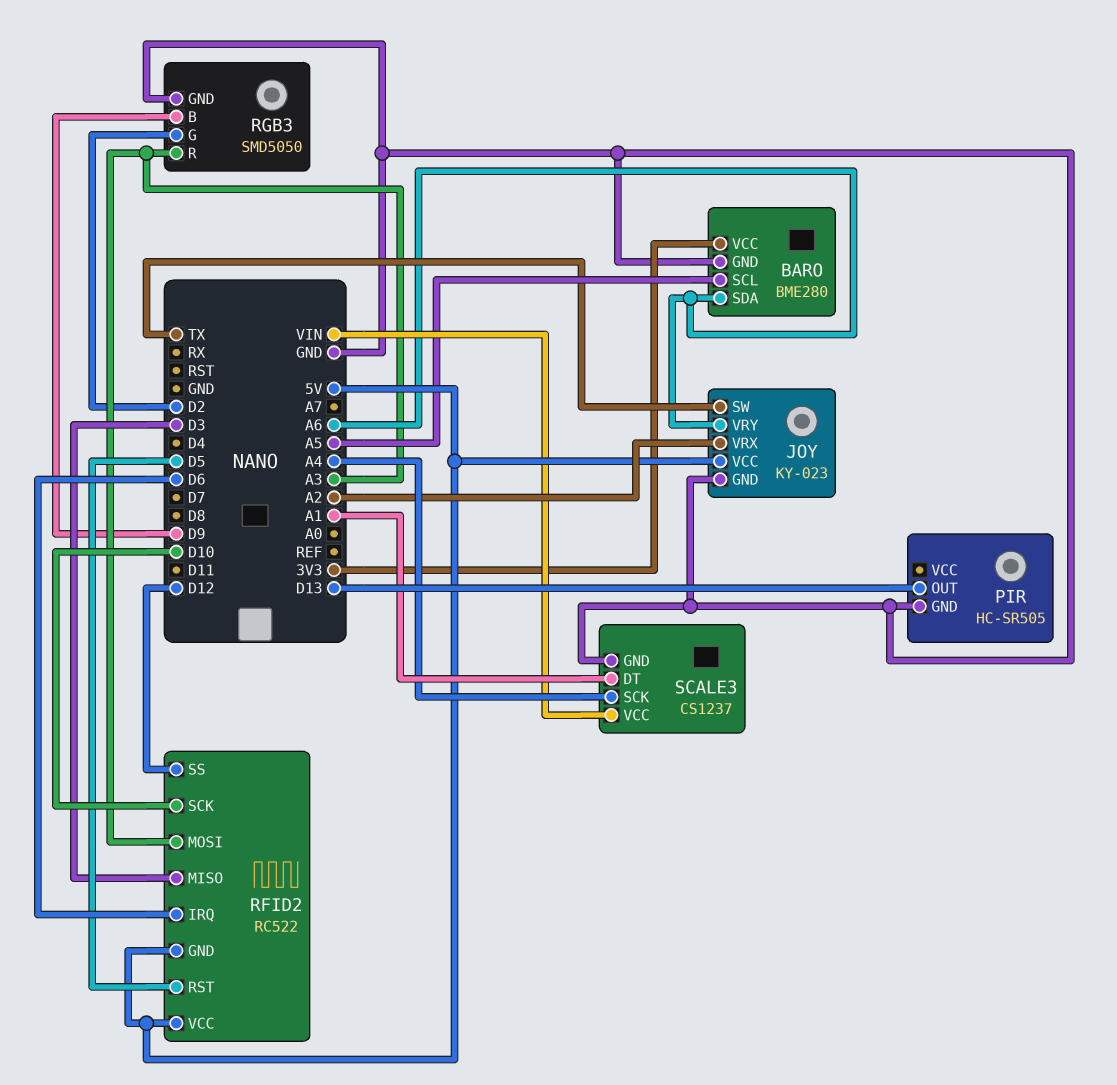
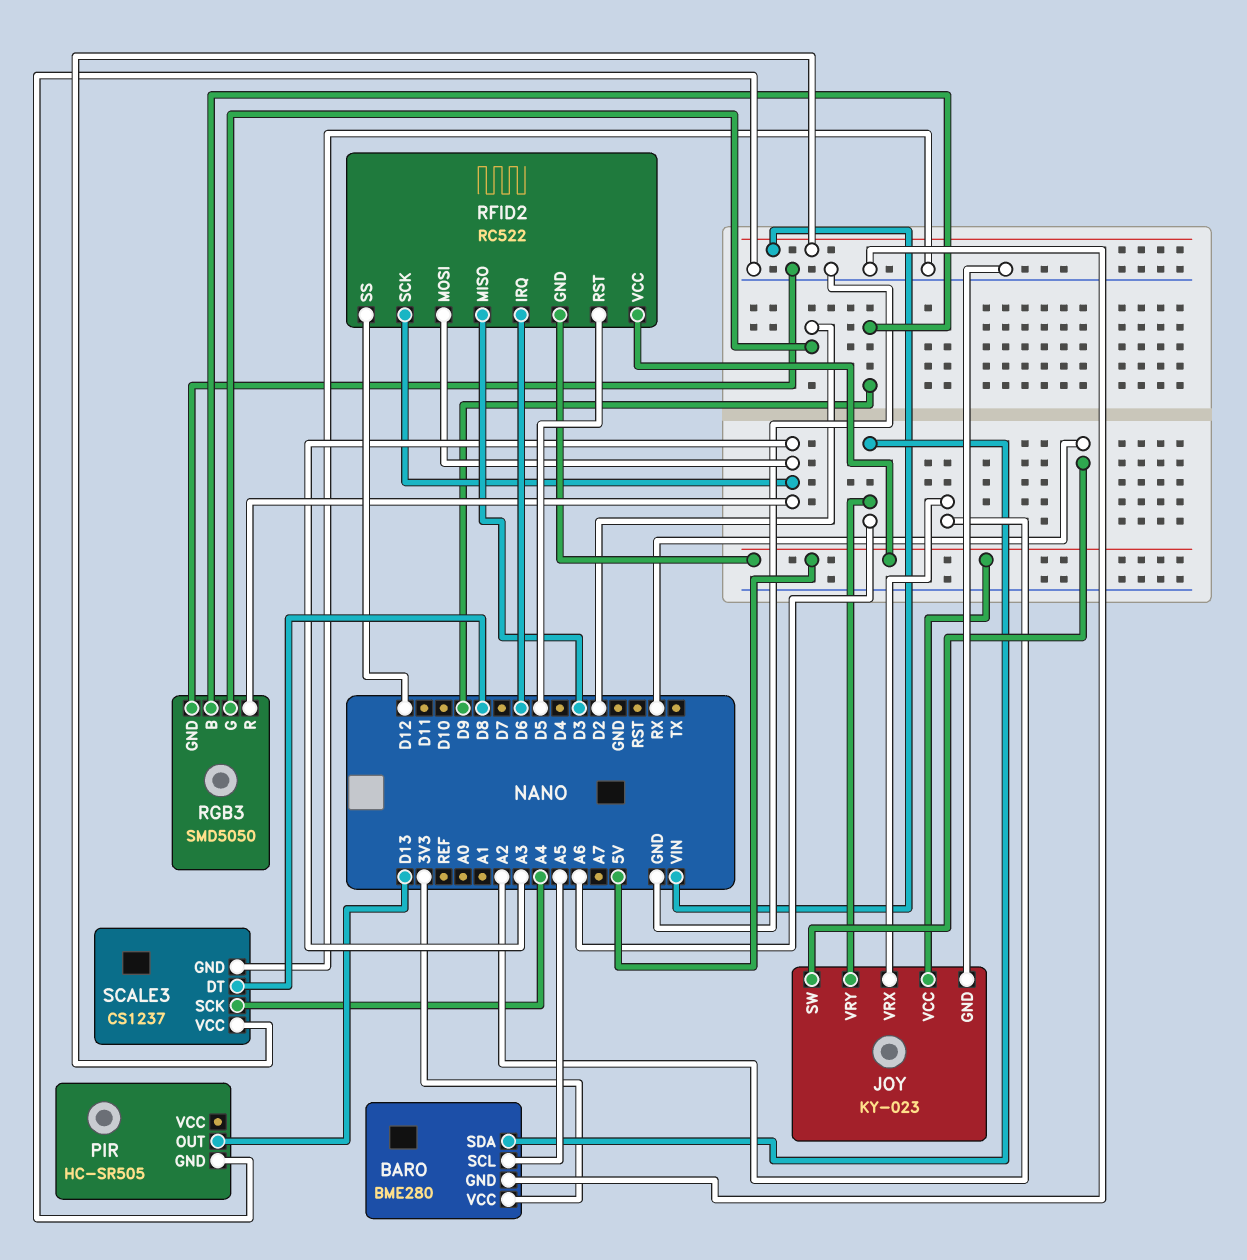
JOY pin SW: TX -> RX
RFID2 pin SCK: D10 -> A3
SCALE3 pin DT: A1 -> D8

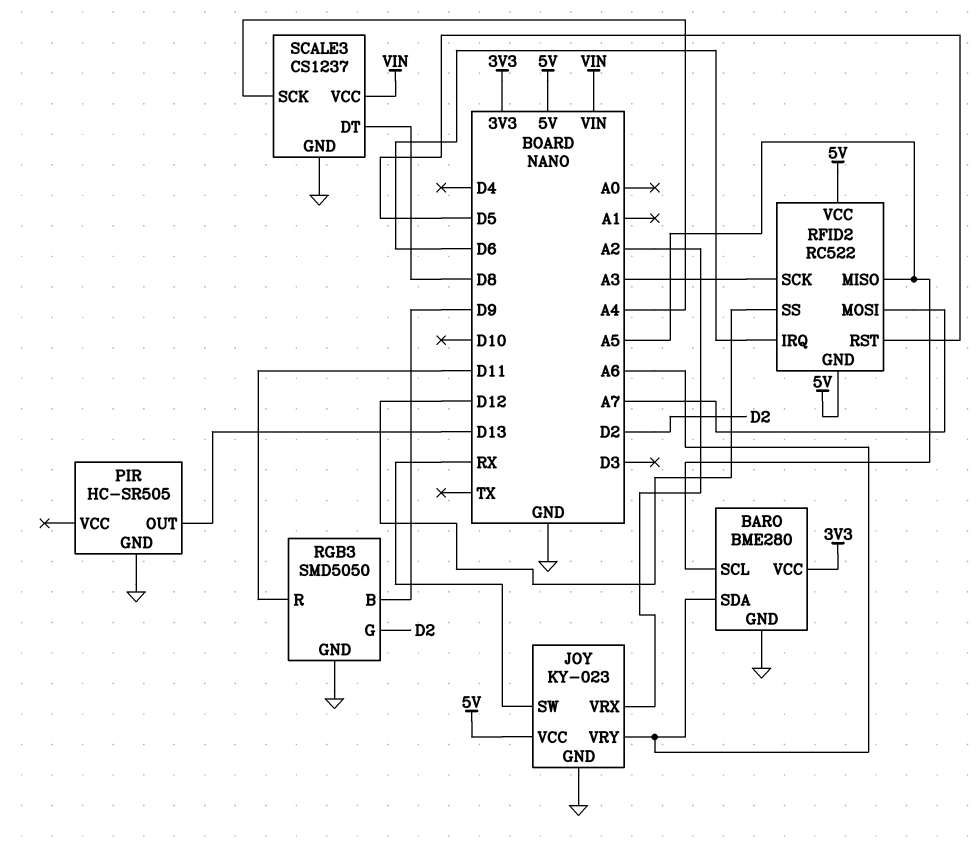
RFID2 pin MISO: D3 -> A5
RFID2 pin MOSI: A3 -> A7
RGB3 pin R: A3 -> D11

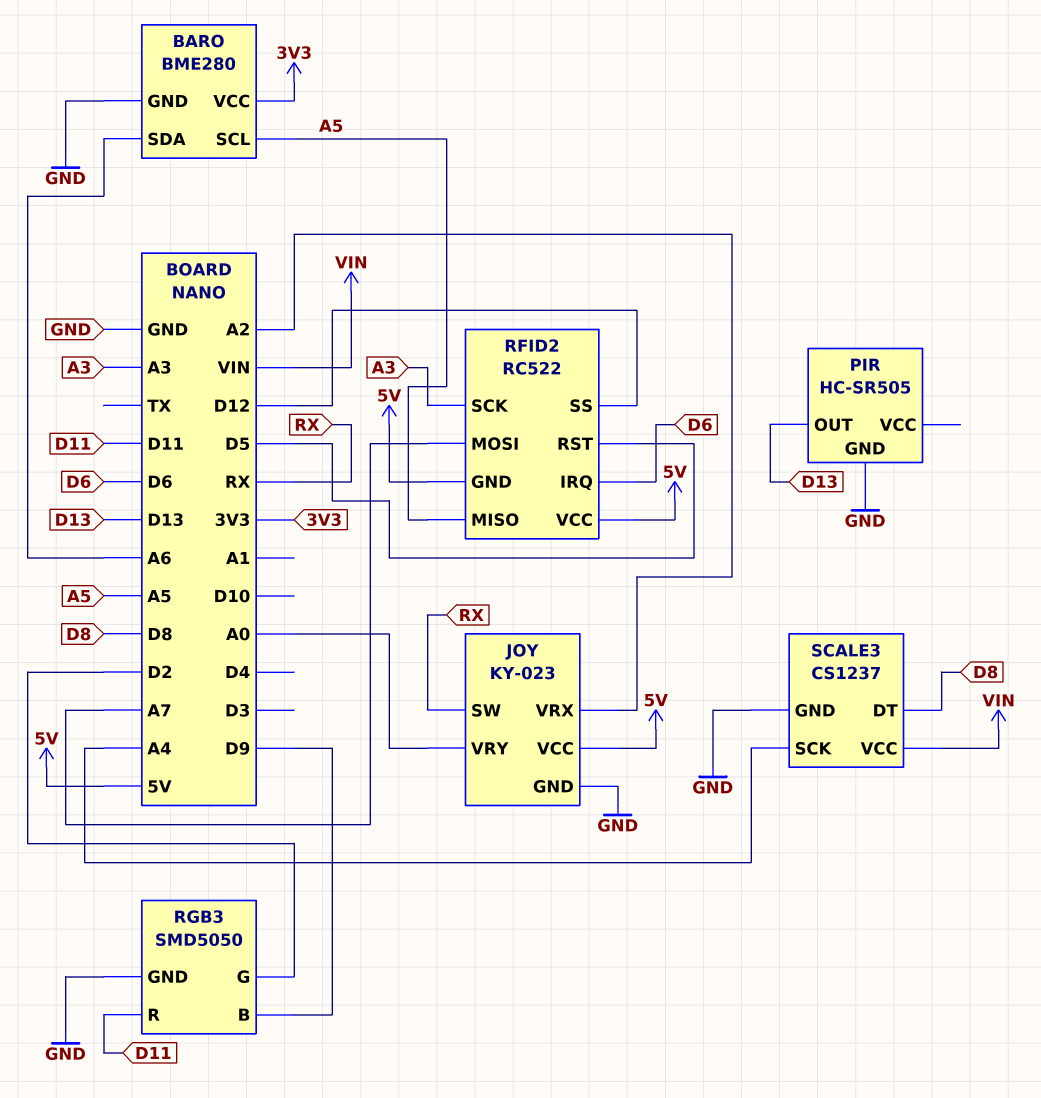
JOY pin VRY: A6 -> A0

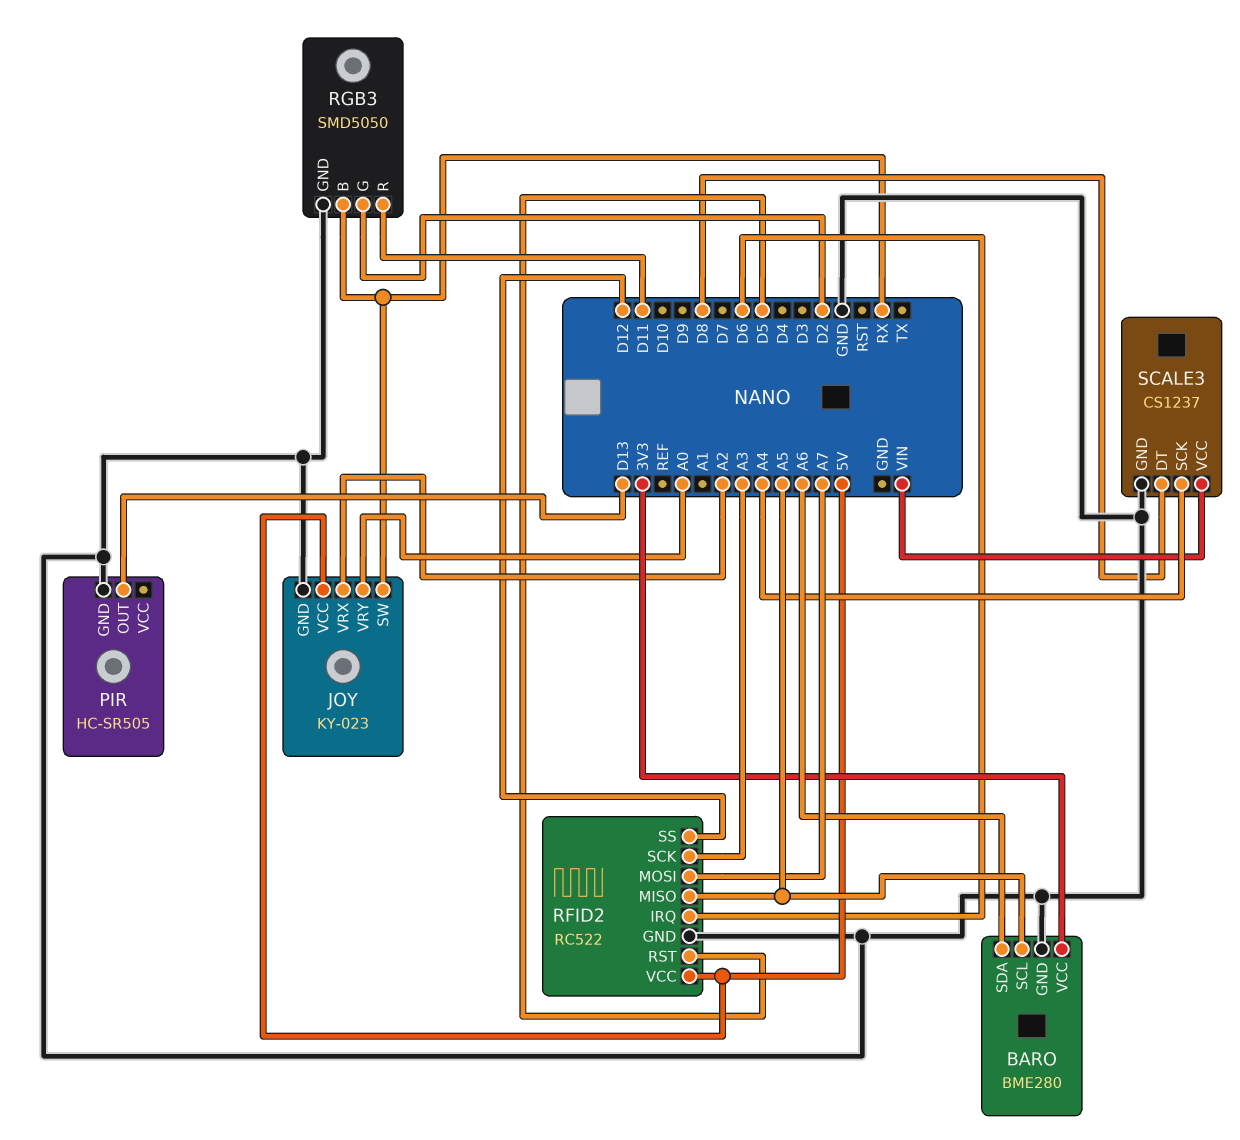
RFID2 pin GND: 5V -> GND
RGB3 pin B: D9 -> RX

